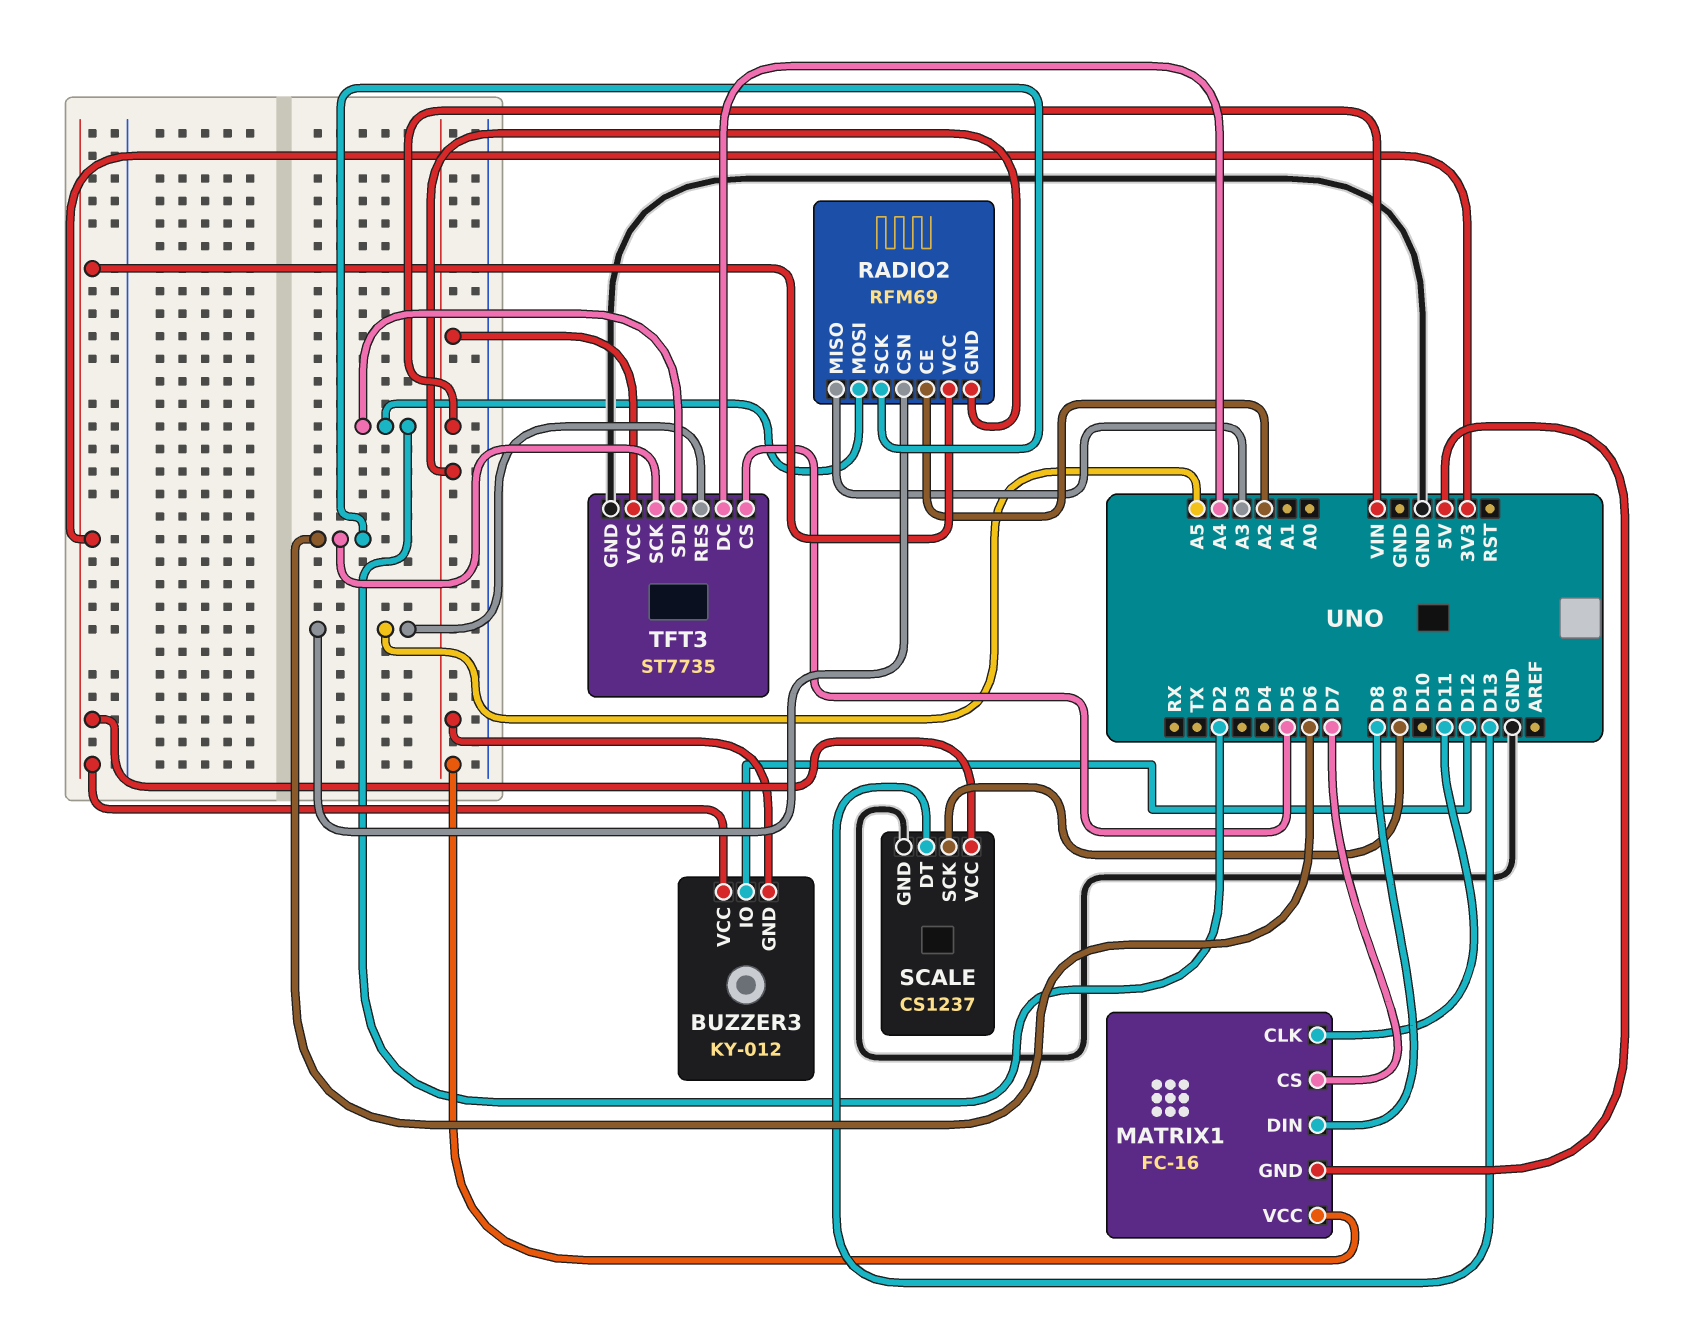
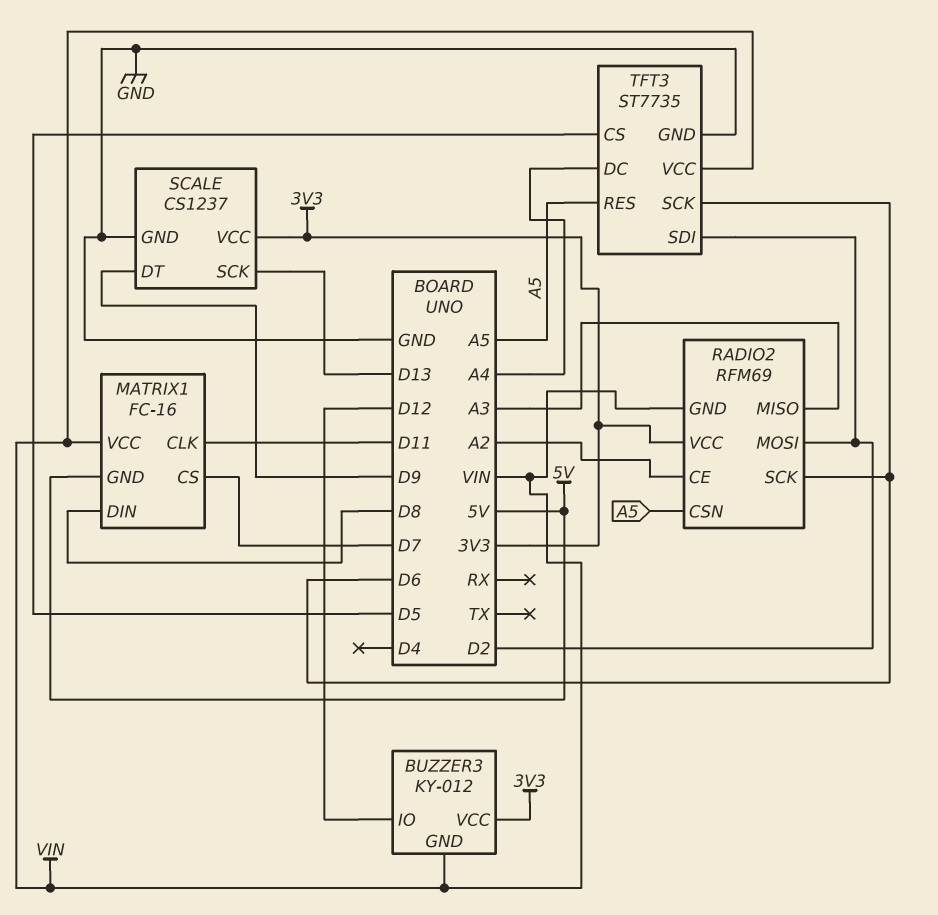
SCALE pin DT: D13 -> D9
SCALE pin SCK: D9 -> D13

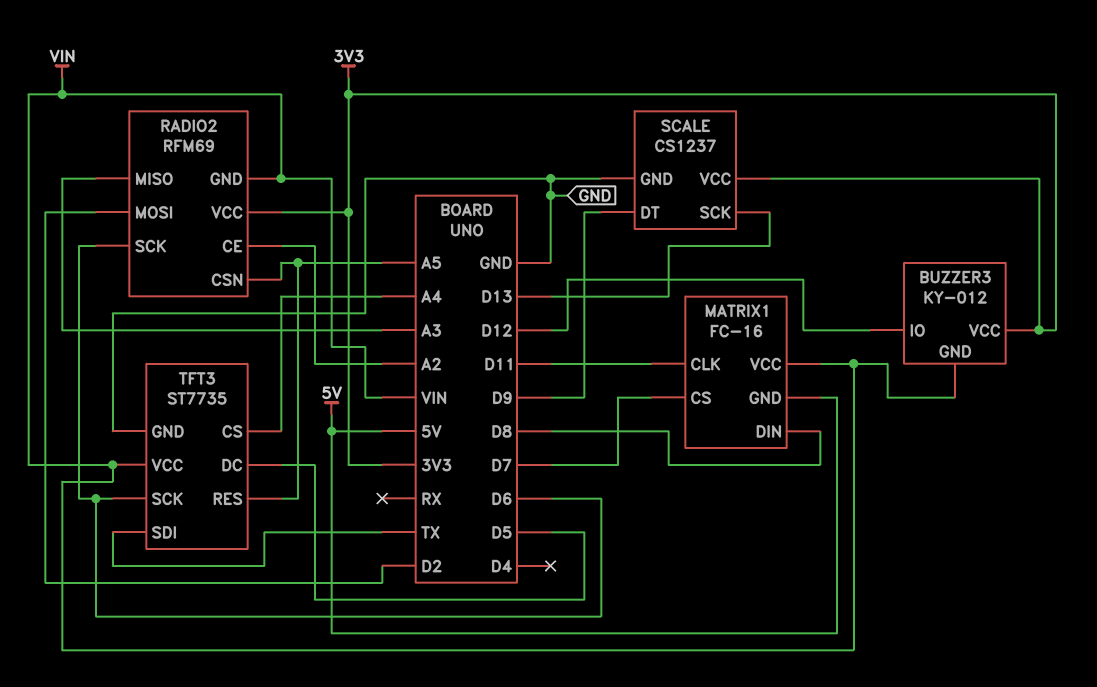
TFT3 pin CS: D5 -> A4
TFT3 pin DC: A4 -> D5
TFT3 pin SDI: D2 -> TX

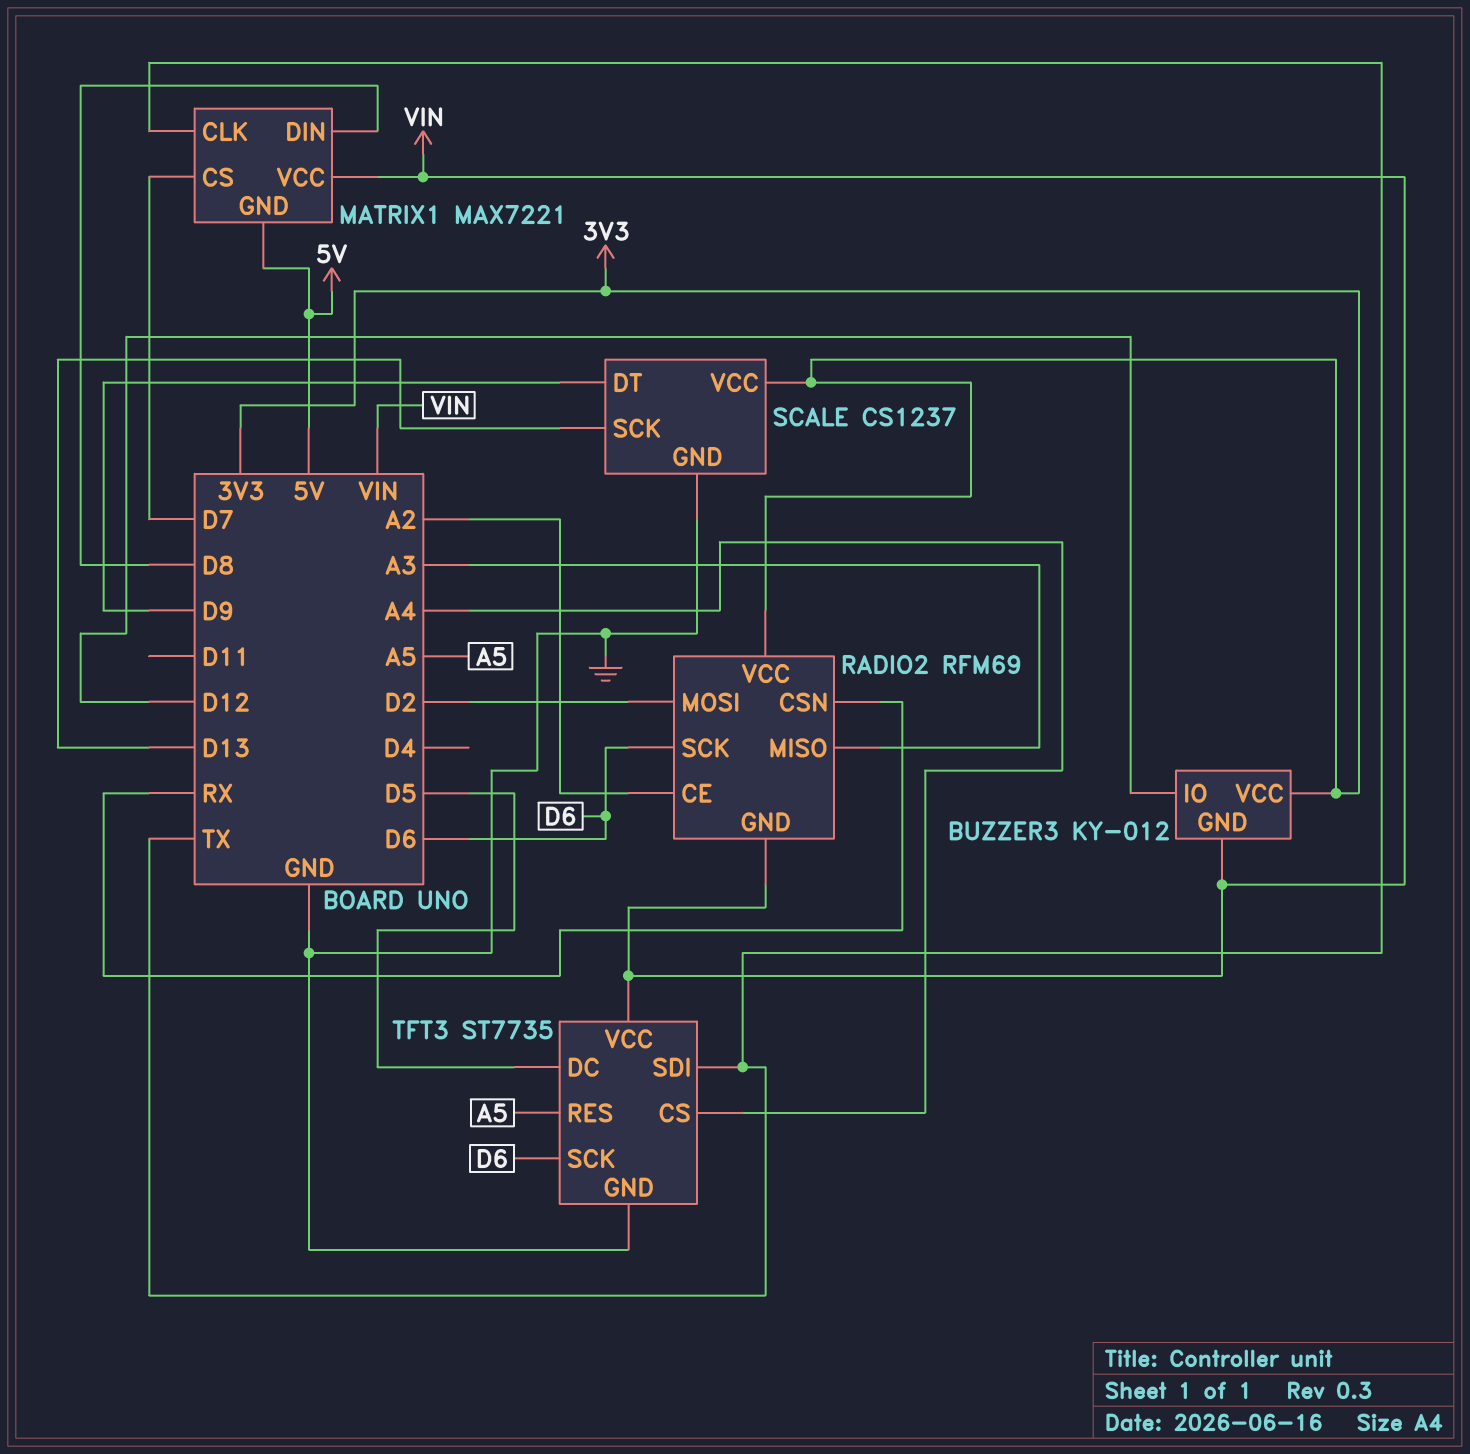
MATRIX1: FC-16 -> MAX7221
MATRIX1 pin CLK: D11 -> TX
RADIO2 pin CSN: A5 -> RX

